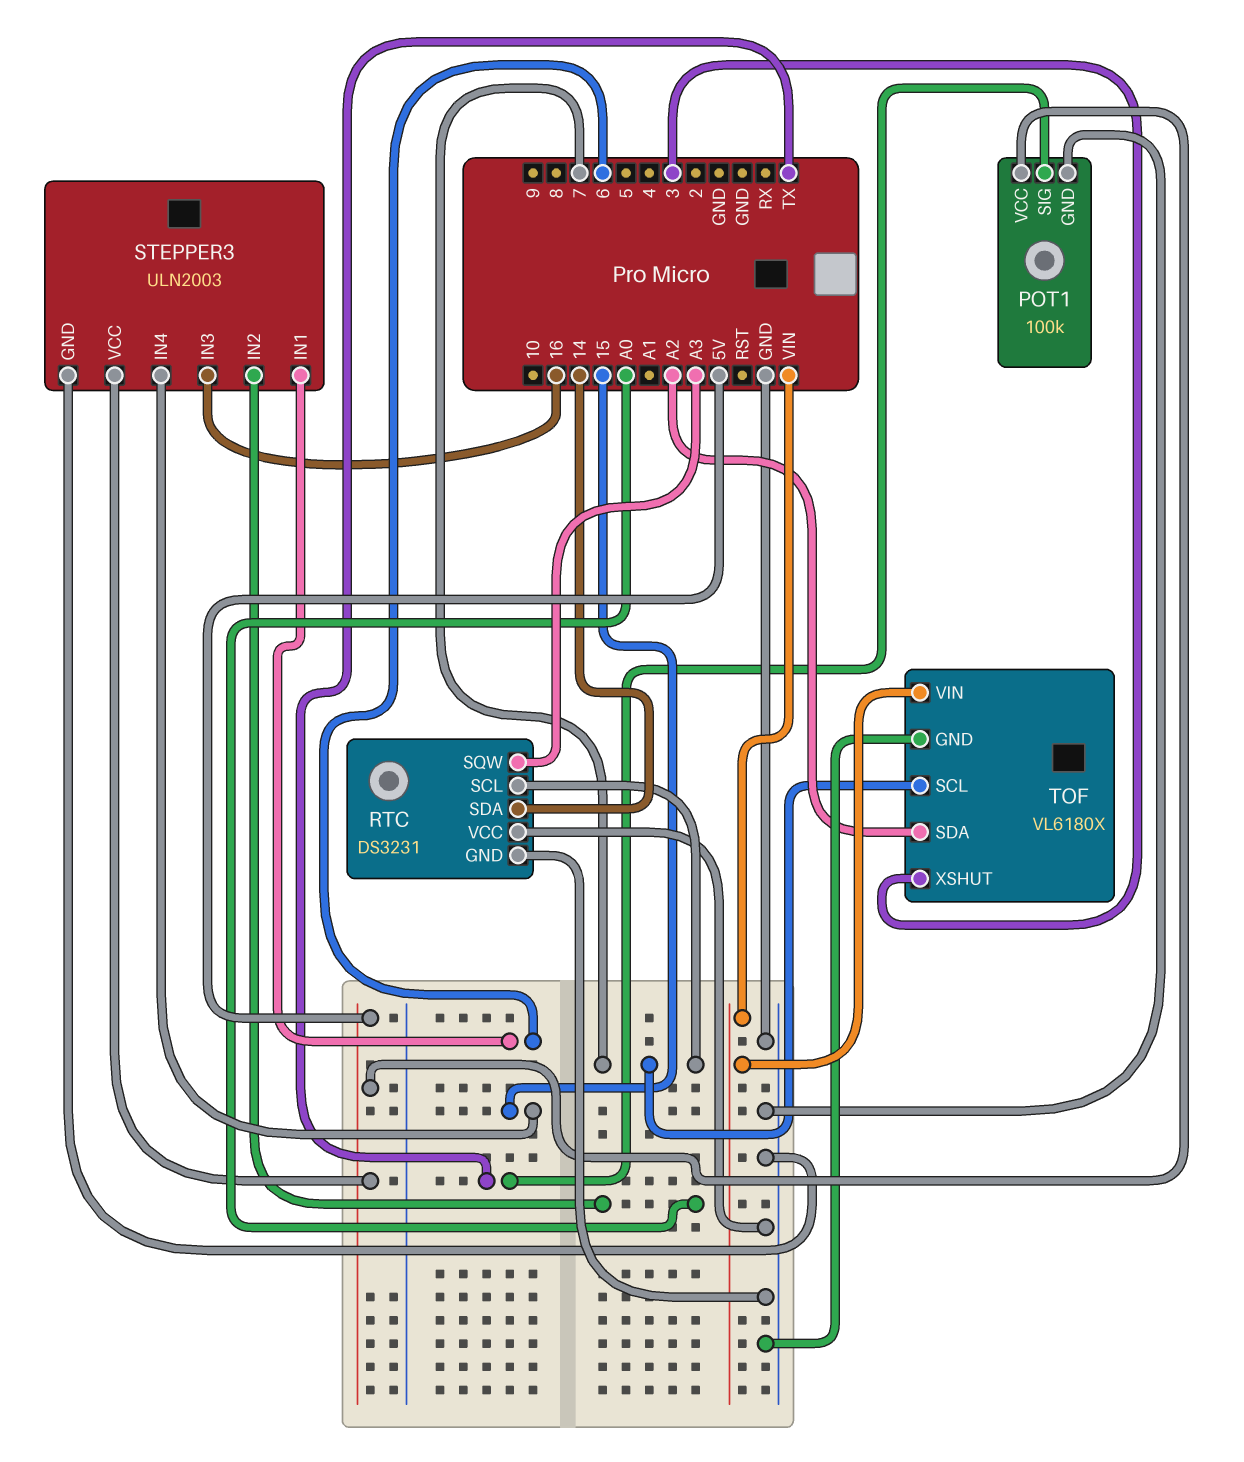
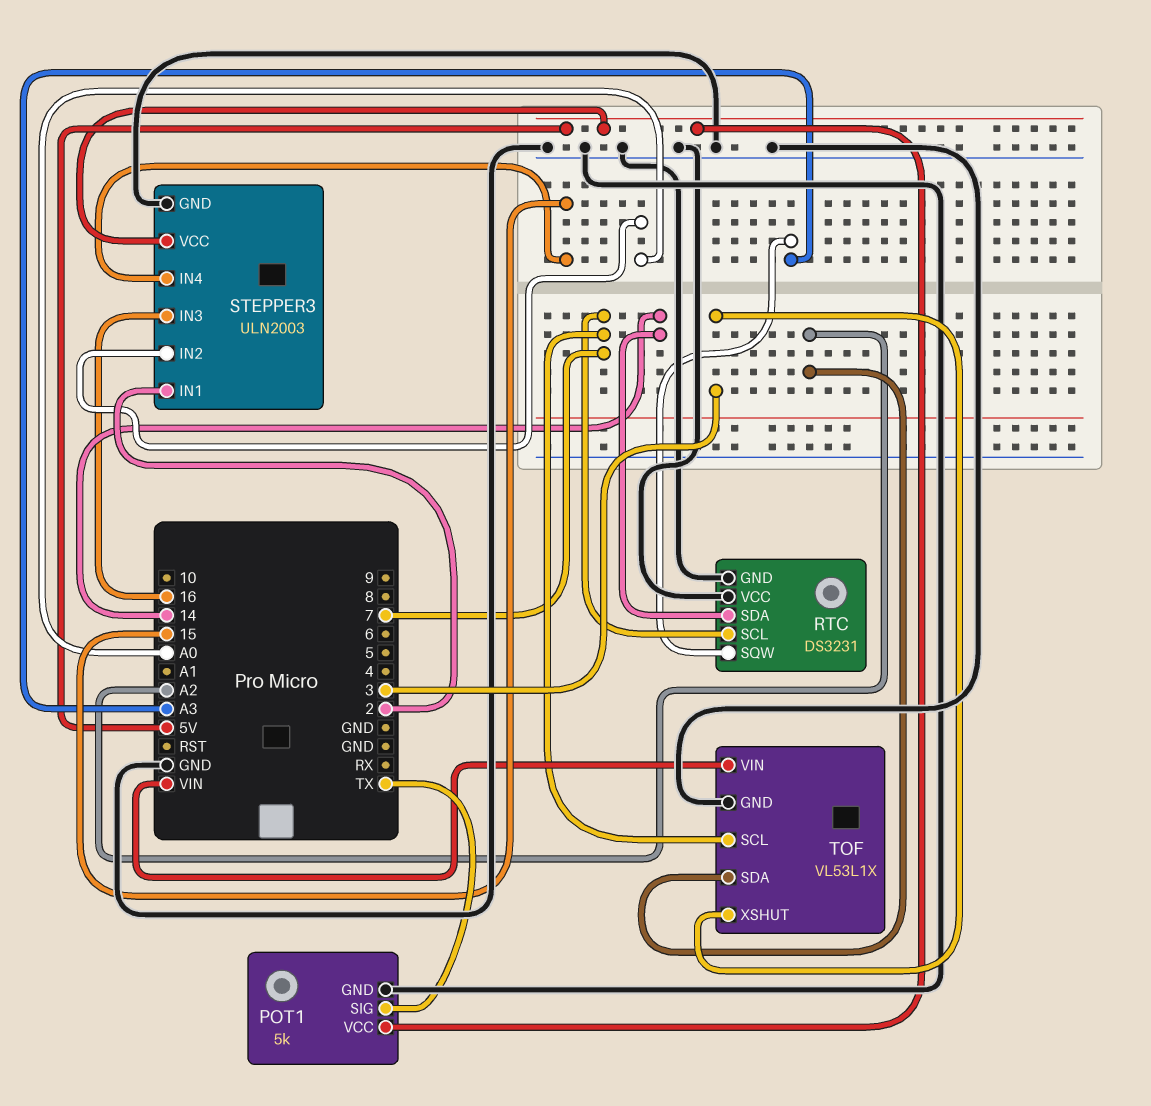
POT1: 100k -> 5k
STEPPER3 pin IN1: 6 -> 2
TOF: VL6180X -> VL53L1X

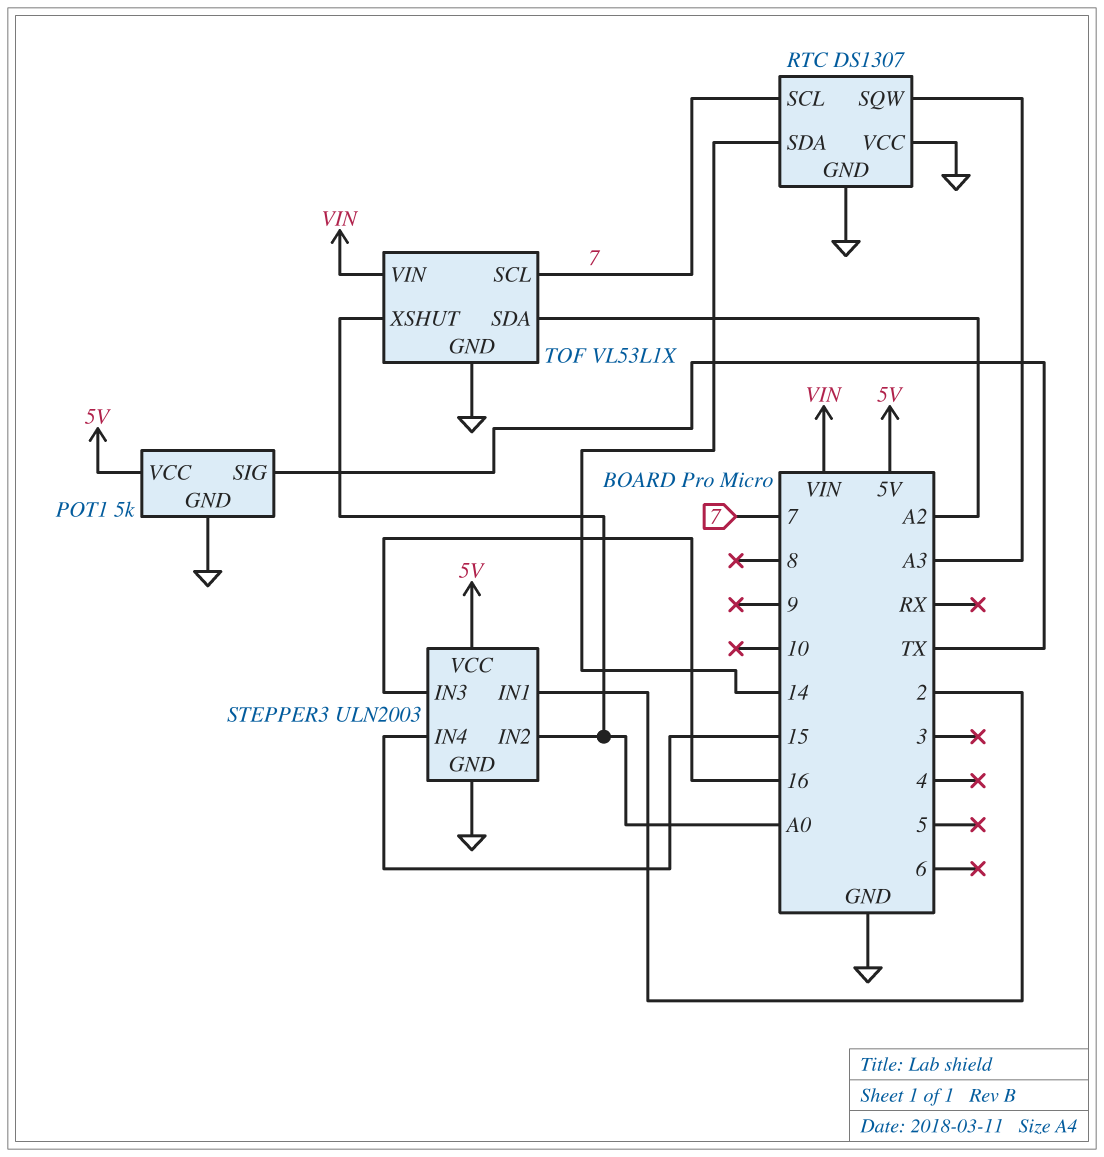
RTC: DS3231 -> DS1307
TOF pin XSHUT: 3 -> A0

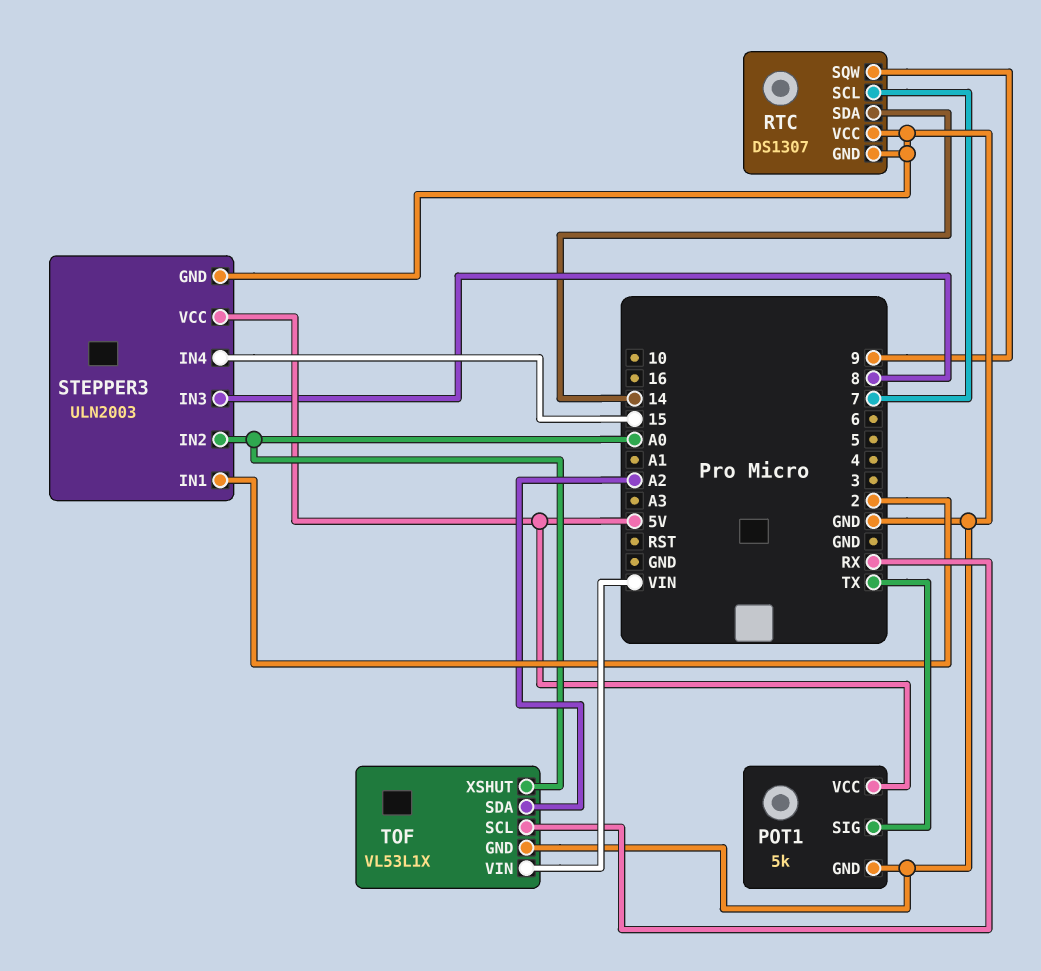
RTC pin SQW: A3 -> 9
STEPPER3 pin IN3: 16 -> 8
TOF pin SCL: 7 -> RX

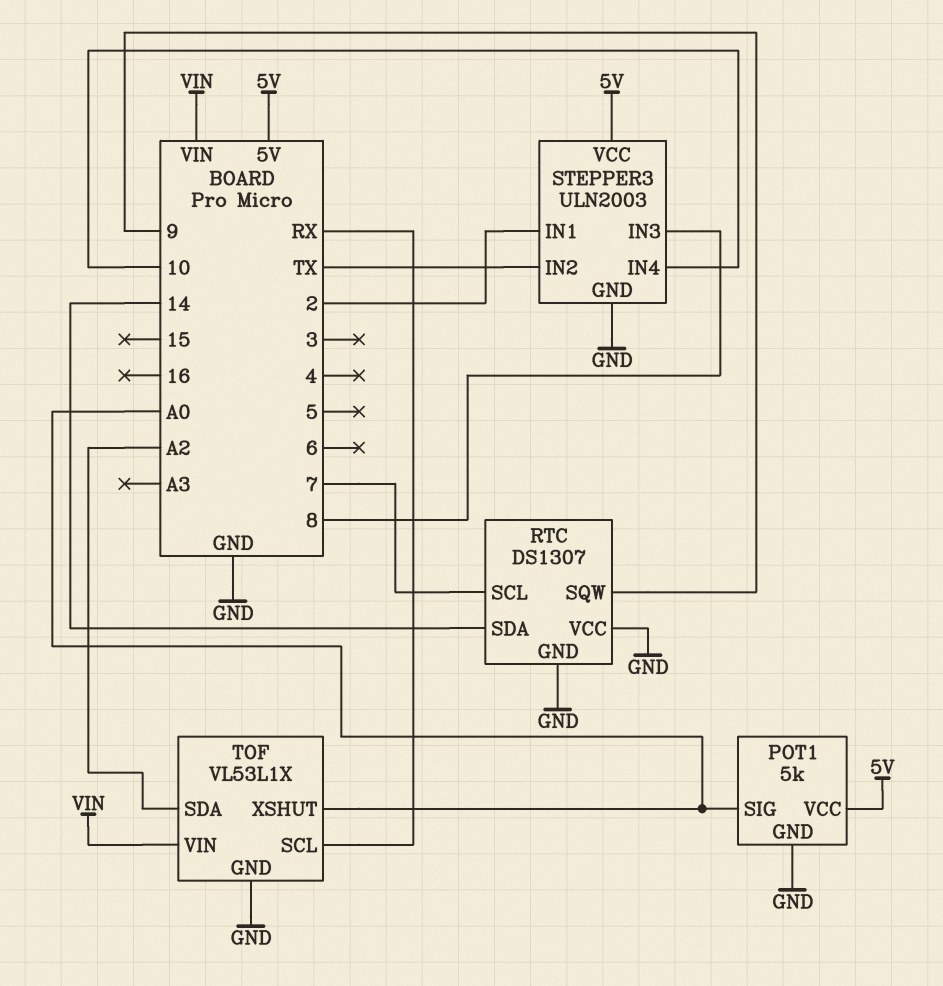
POT1 pin SIG: TX -> A0
STEPPER3 pin IN2: A0 -> TX
STEPPER3 pin IN4: 15 -> 10

